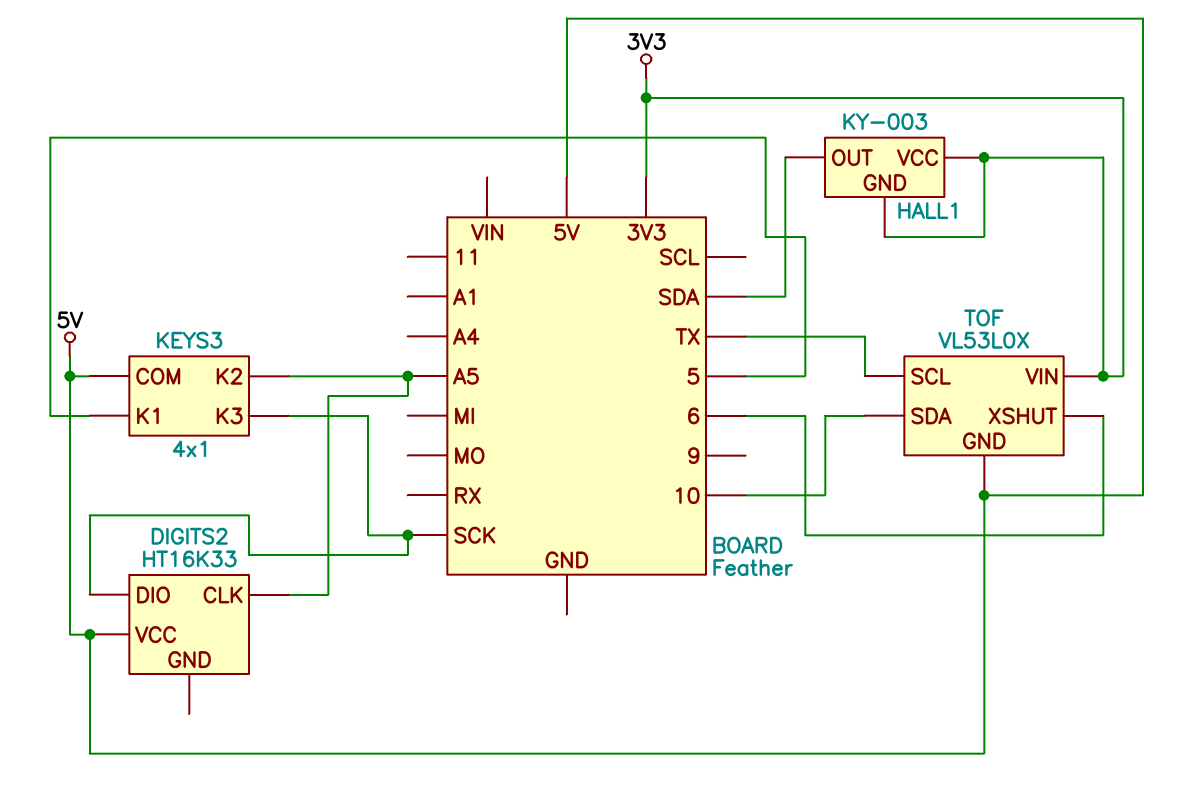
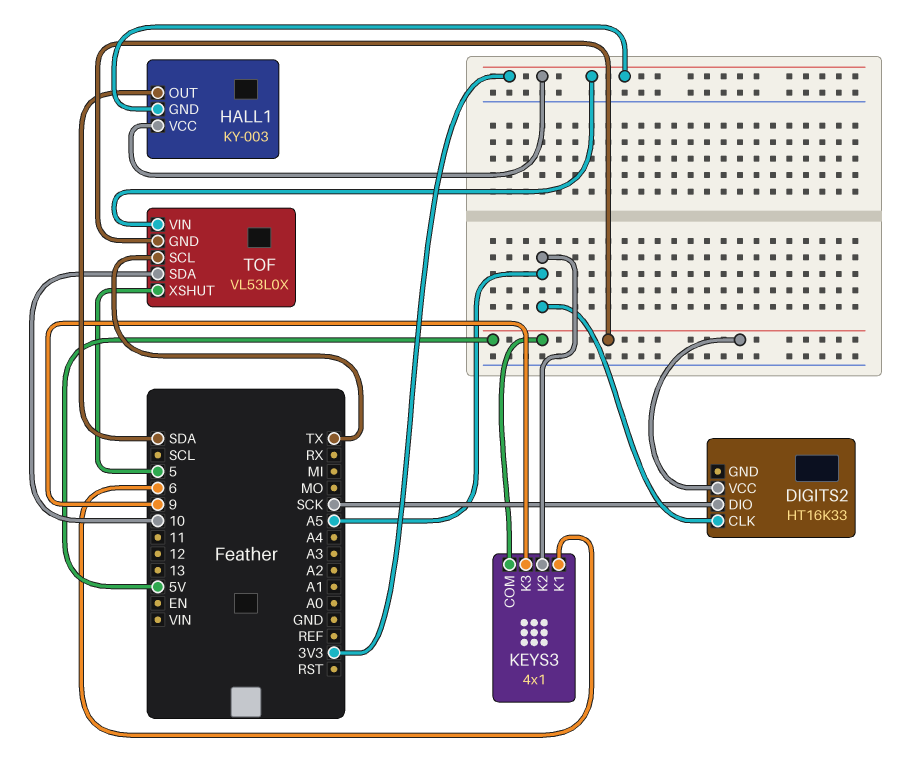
KEYS3 pin K1: 5 -> 6
KEYS3 pin K3: SCK -> 9
TOF pin XSHUT: 6 -> 5

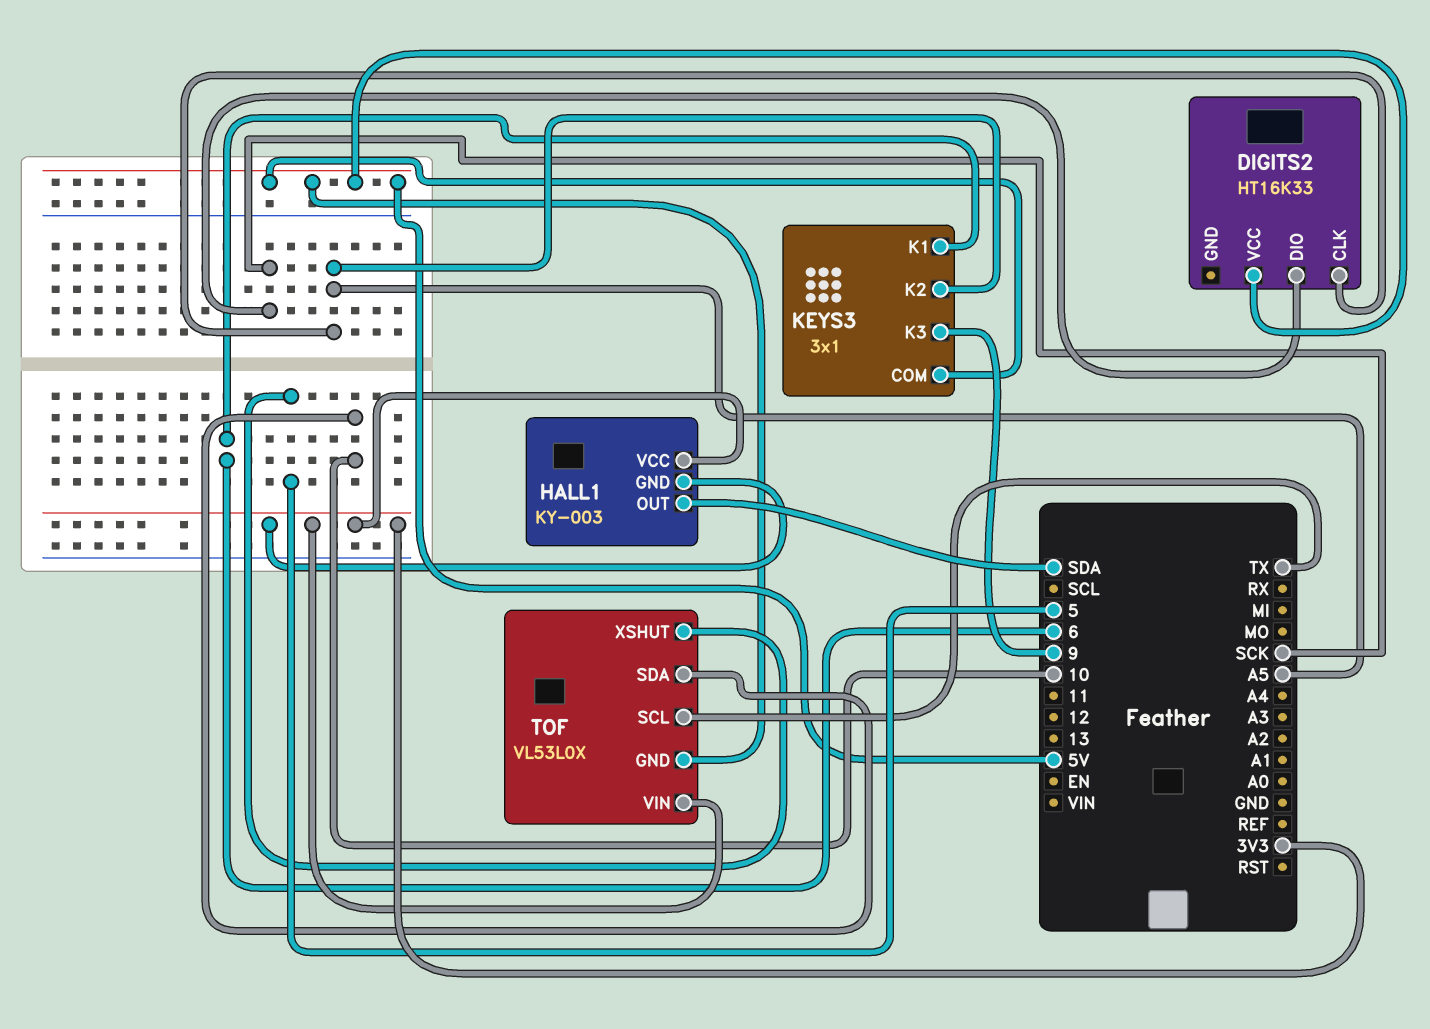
KEYS3: 4x1 -> 3x1

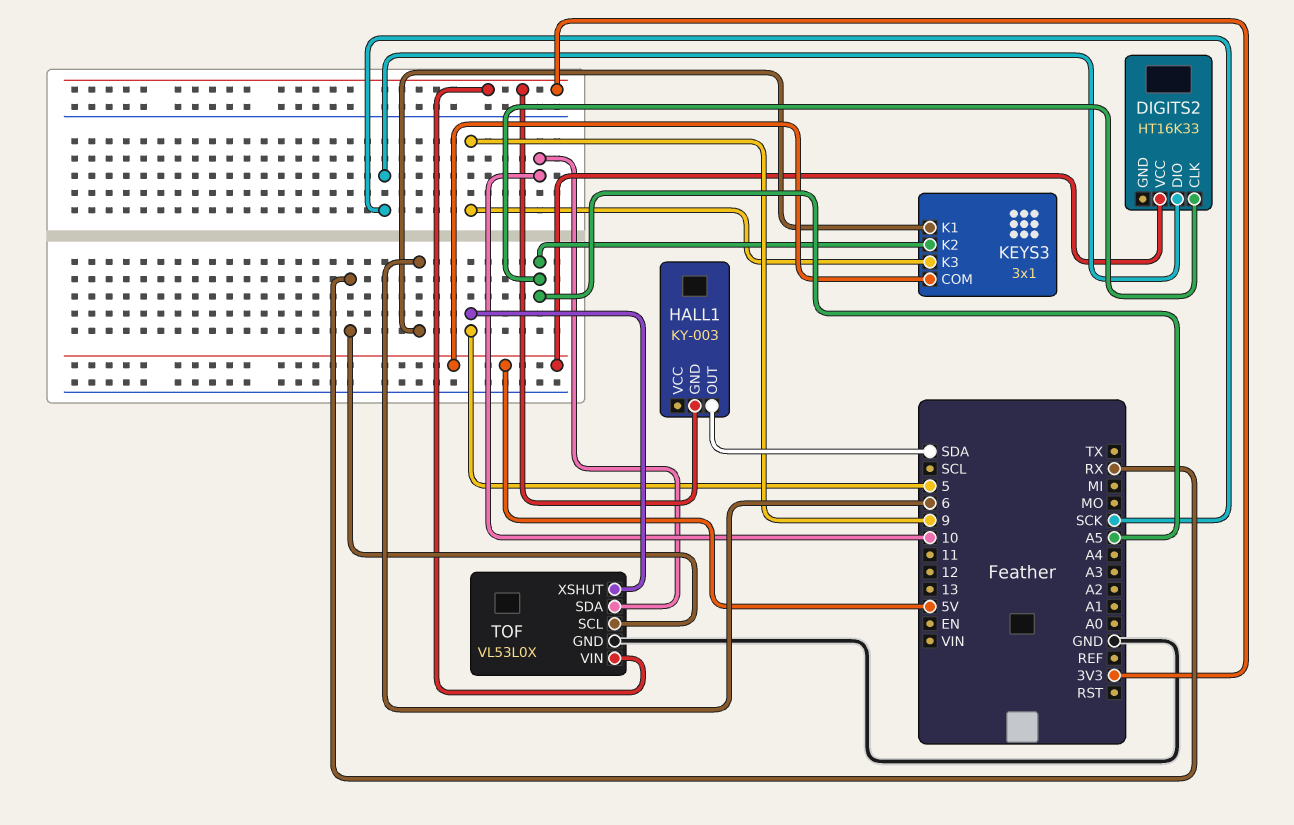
HALL1 pin VCC: 3V3 -> none
TOF pin GND: 5V -> GND
TOF pin SCL: TX -> RX

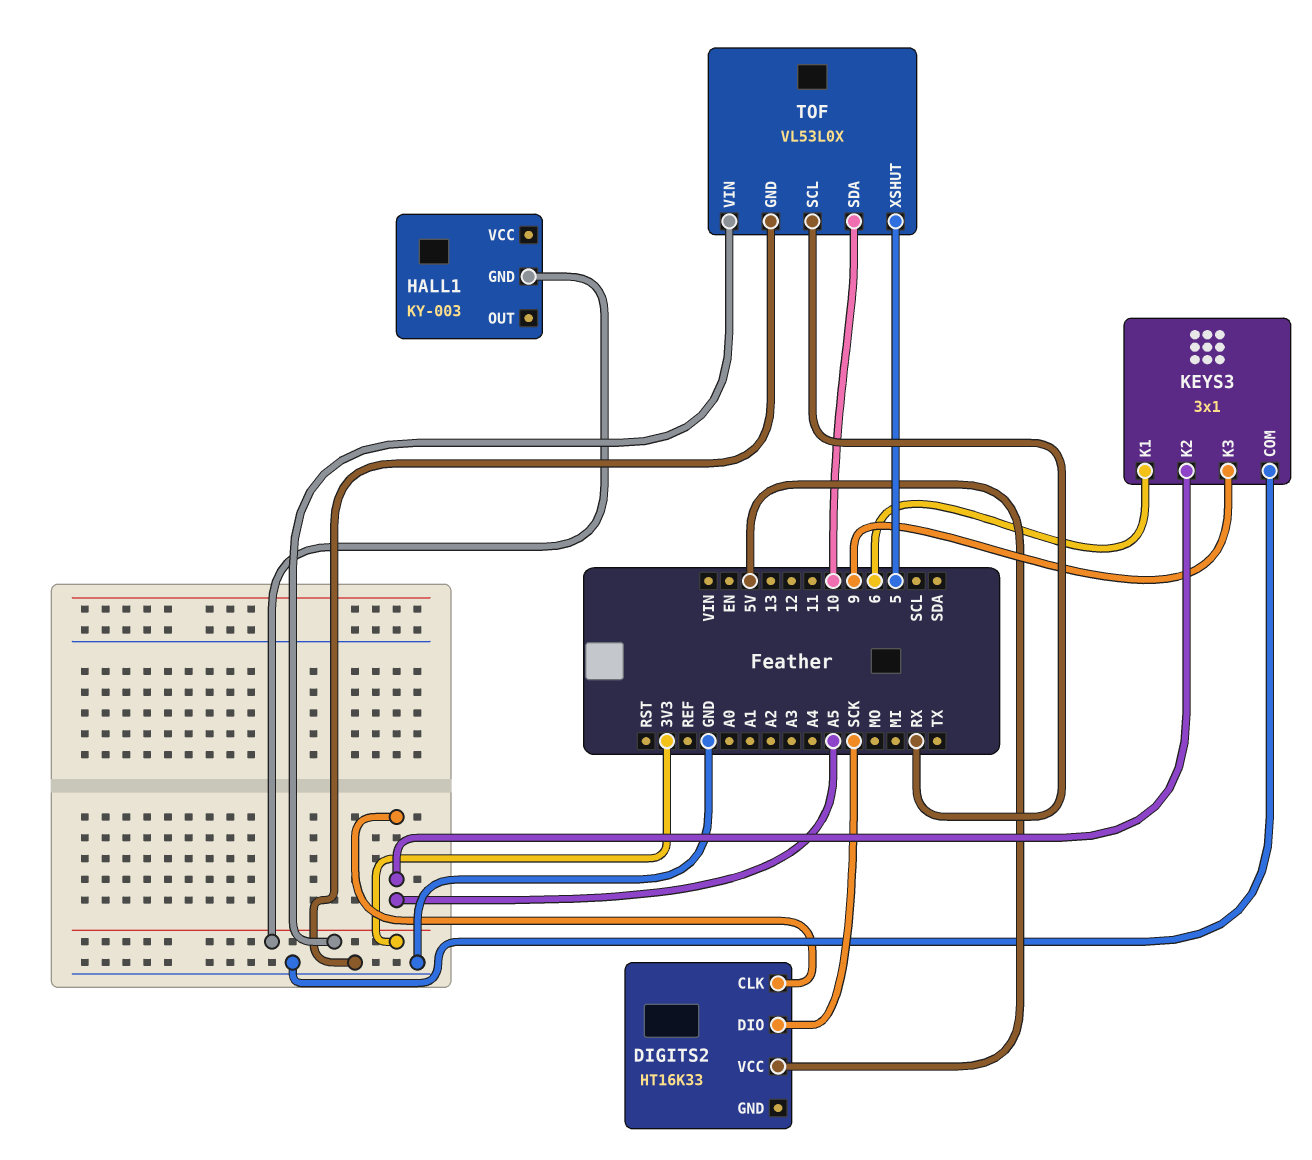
HALL1 pin OUT: SDA -> none
KEYS3 pin COM: 5V -> GND

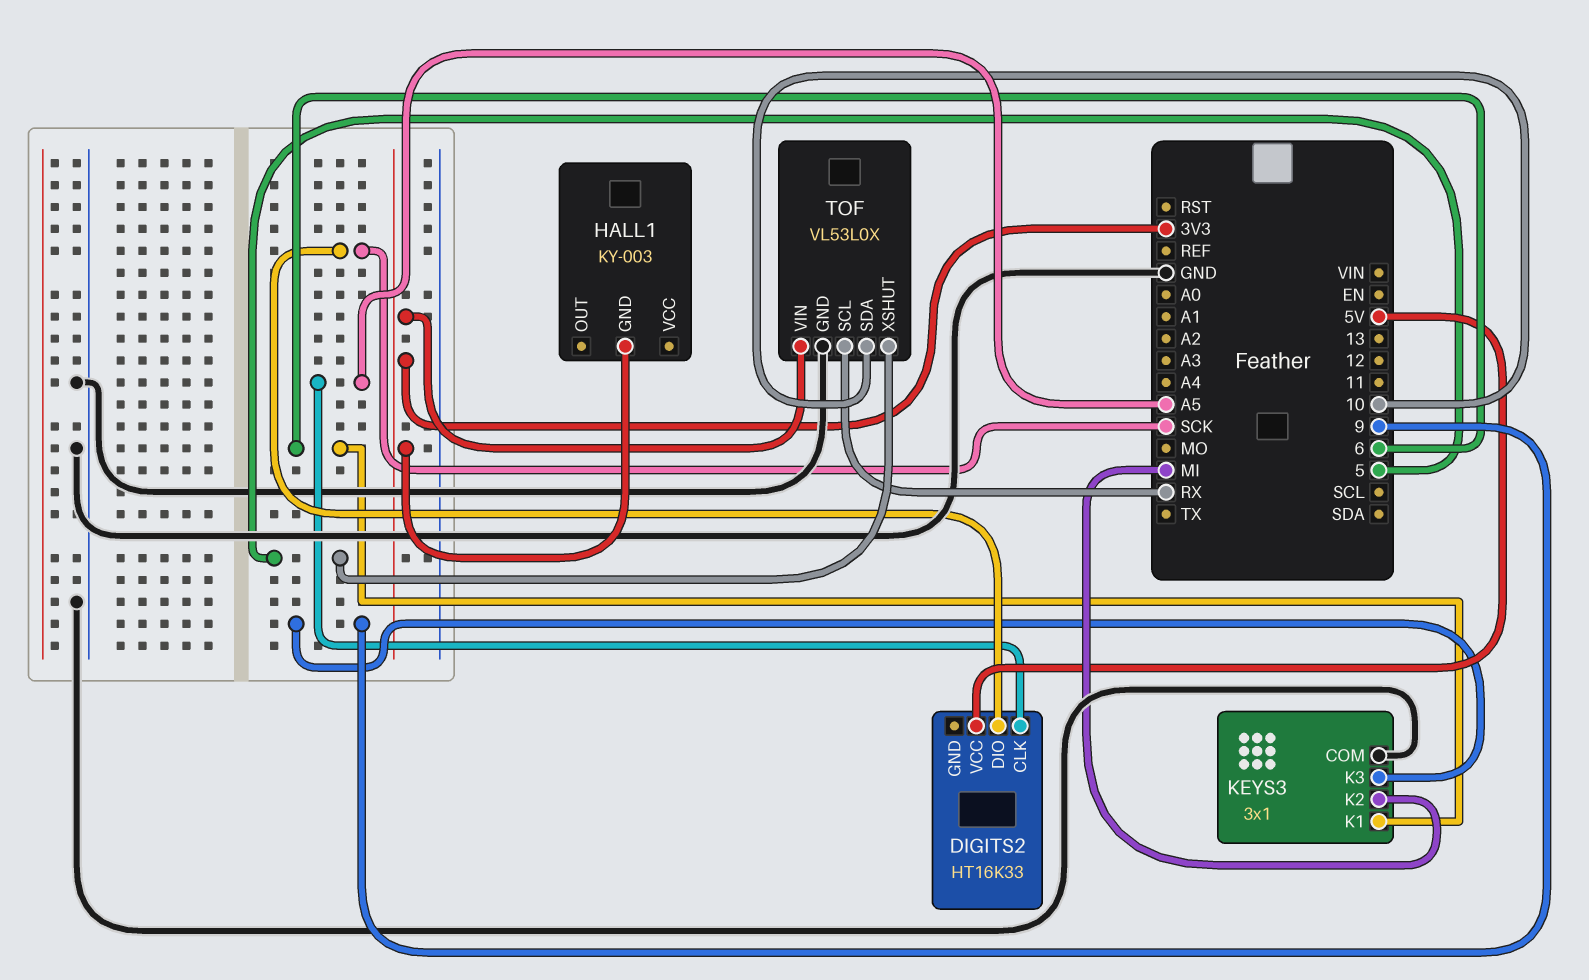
KEYS3 pin K2: A5 -> MI

